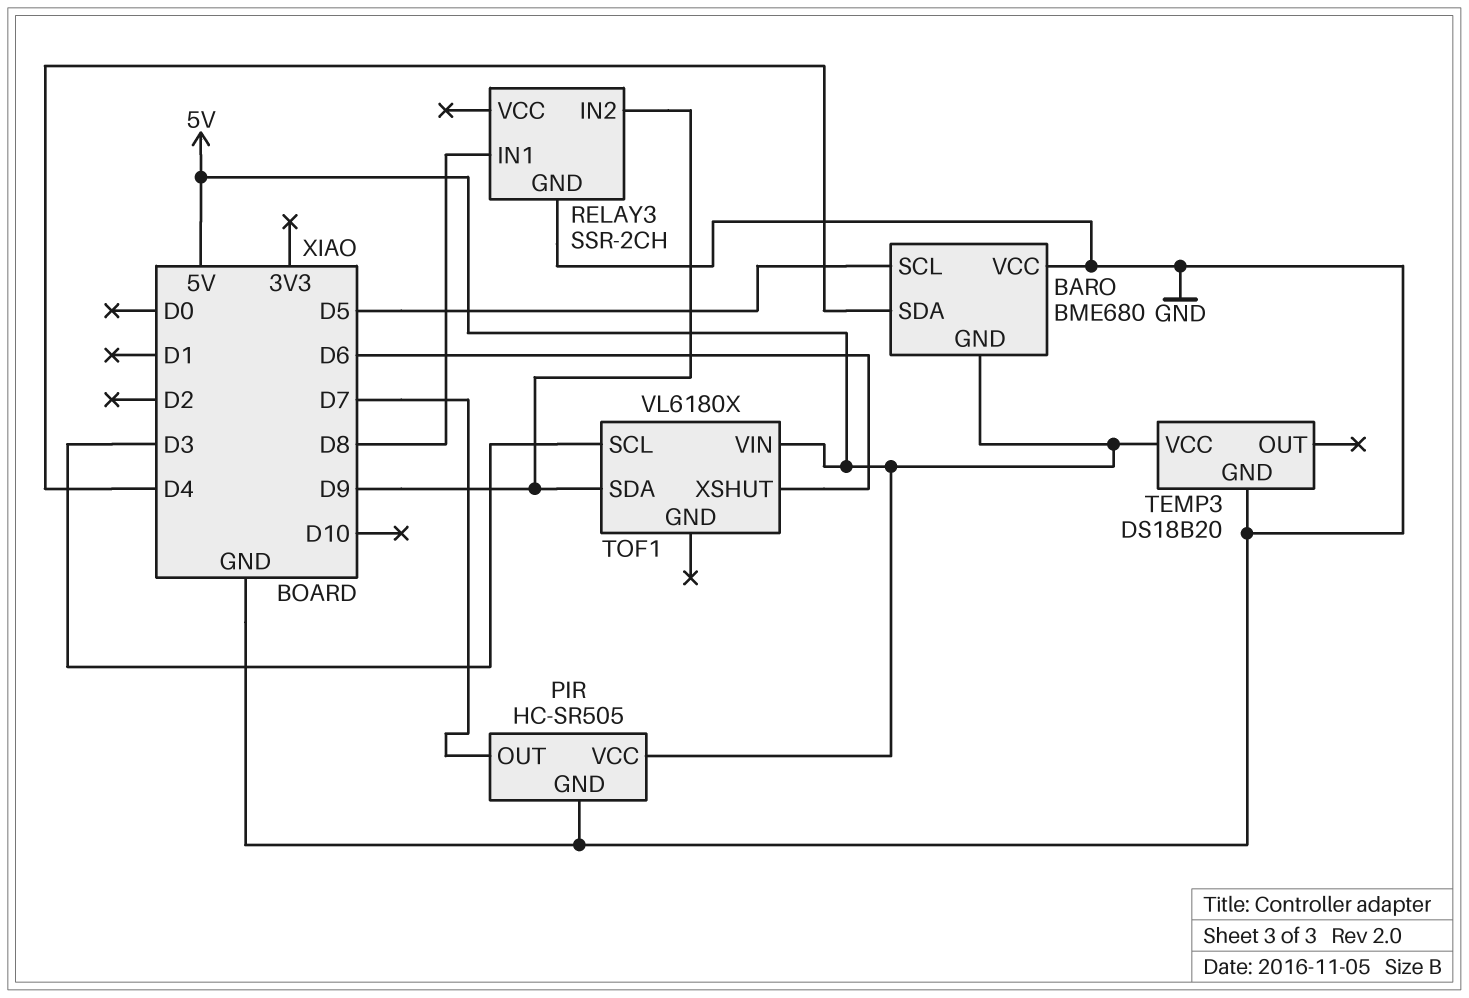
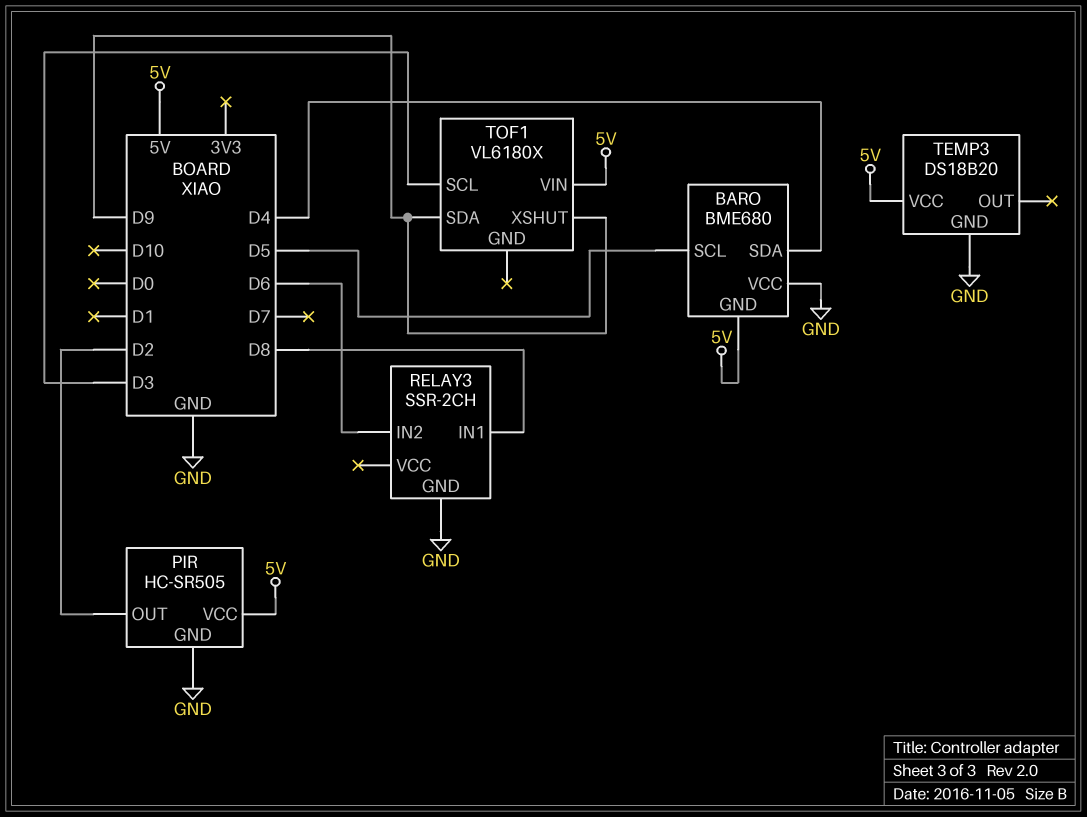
PIR pin OUT: D7 -> D2
RELAY3 pin IN2: D9 -> D6
TOF1 pin XSHUT: D6 -> D9

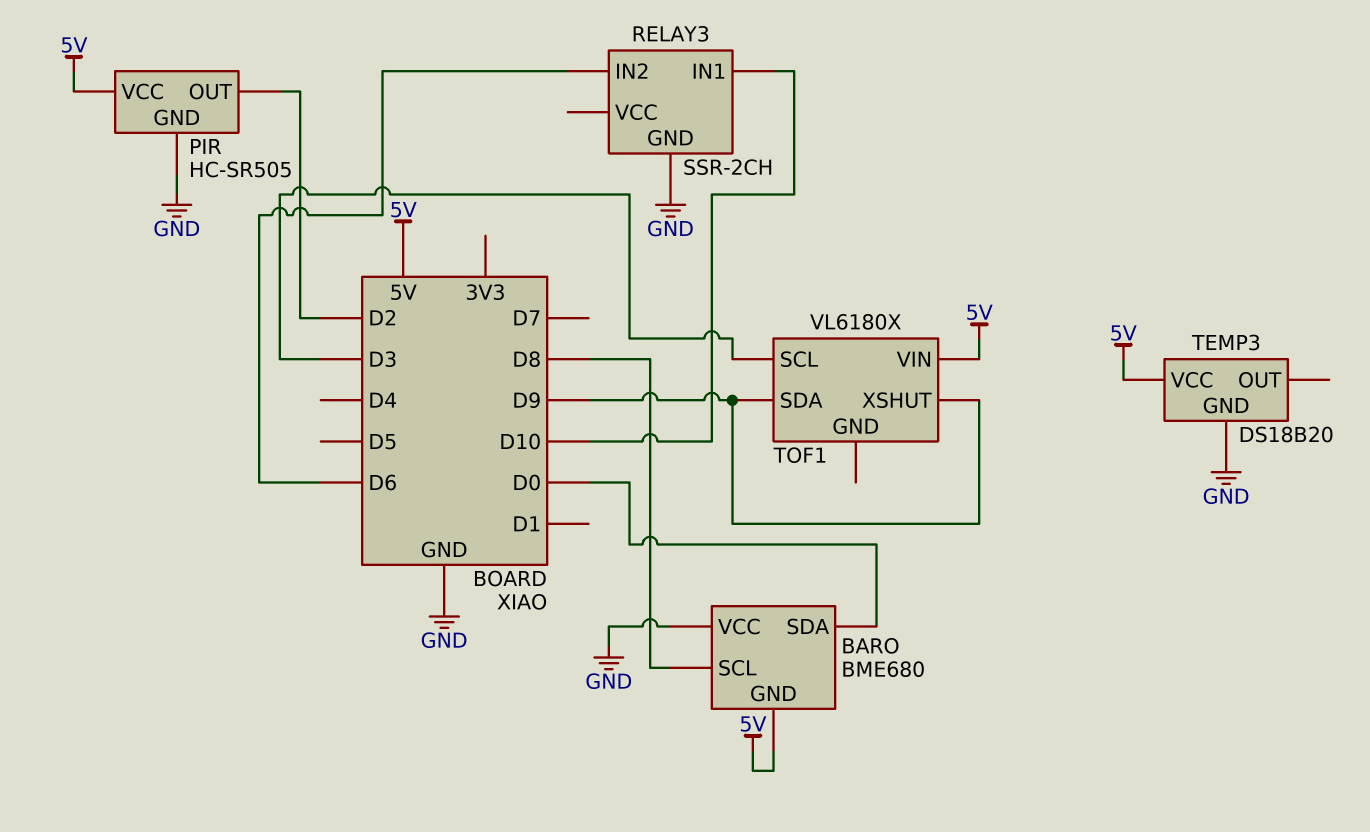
BARO pin SCL: D5 -> D8
BARO pin SDA: D4 -> D0
RELAY3 pin IN1: D8 -> D10

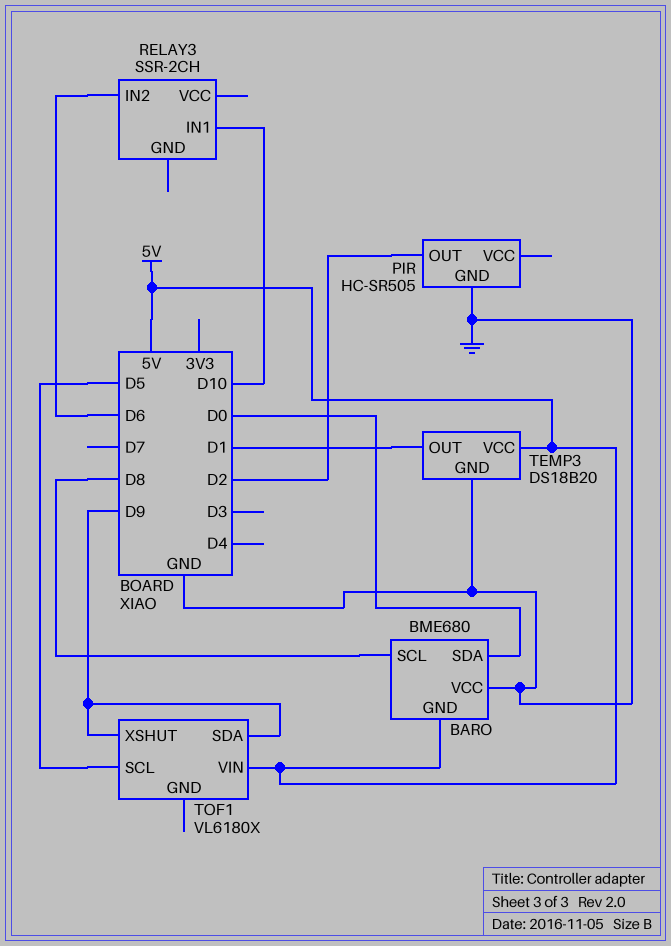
PIR pin VCC: 5V -> none
RELAY3 pin GND: GND -> none
TEMP3 pin OUT: none -> D1
TOF1 pin SCL: D3 -> D5

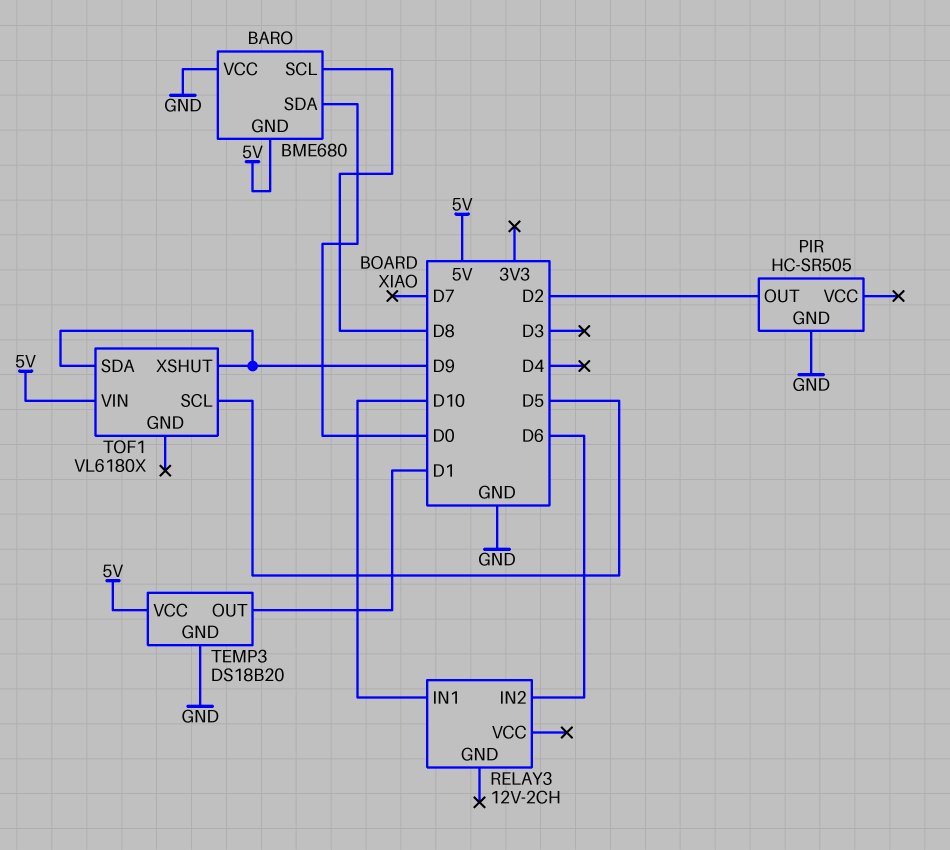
RELAY3: SSR-2CH -> 12V-2CH

